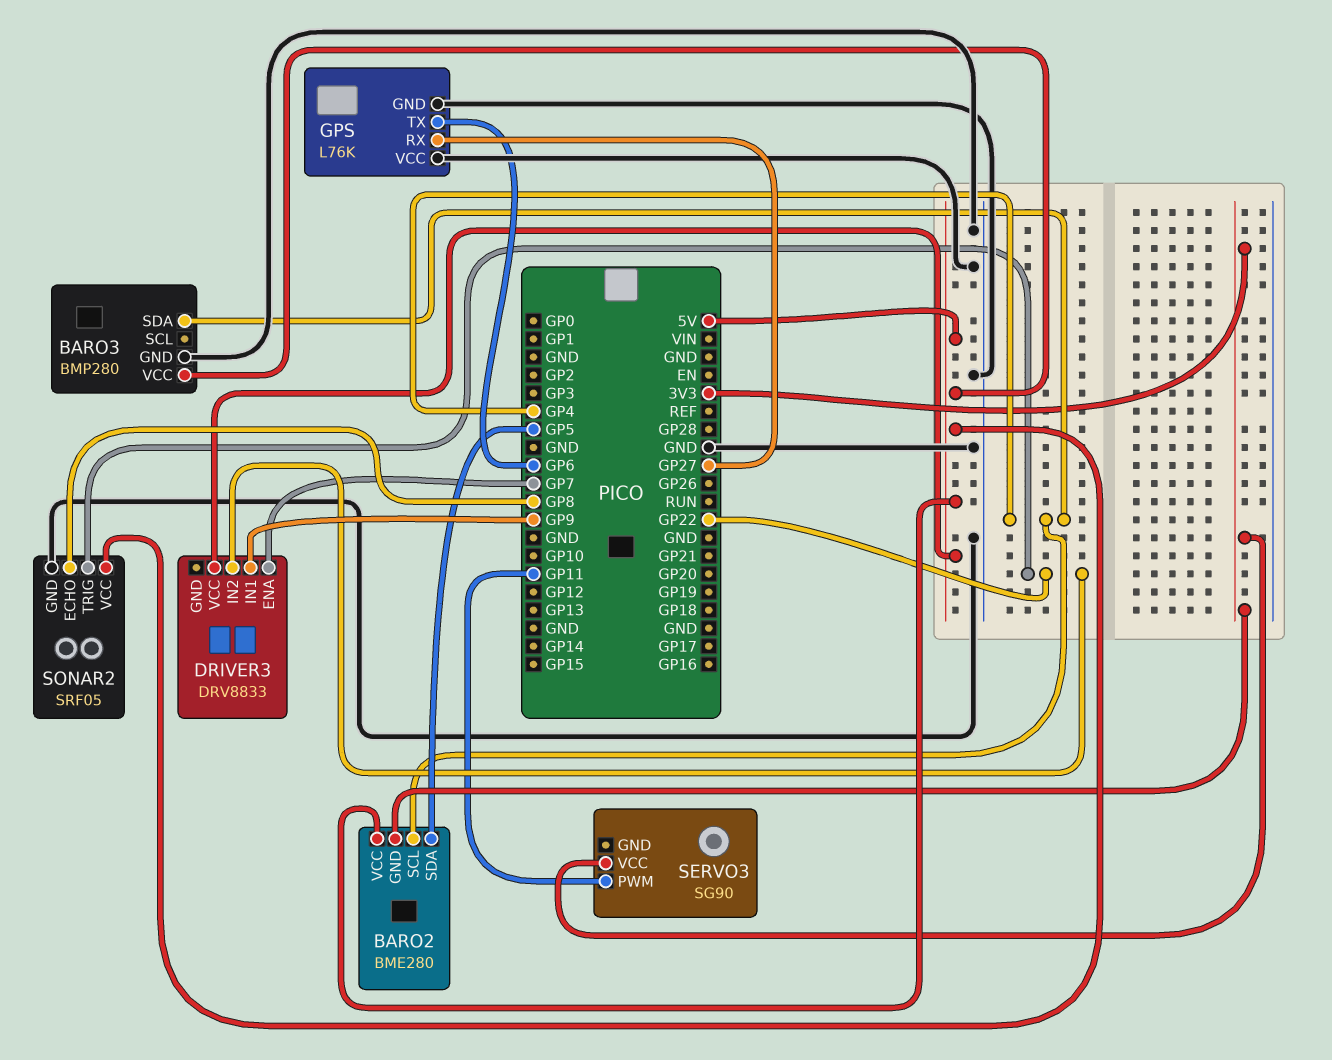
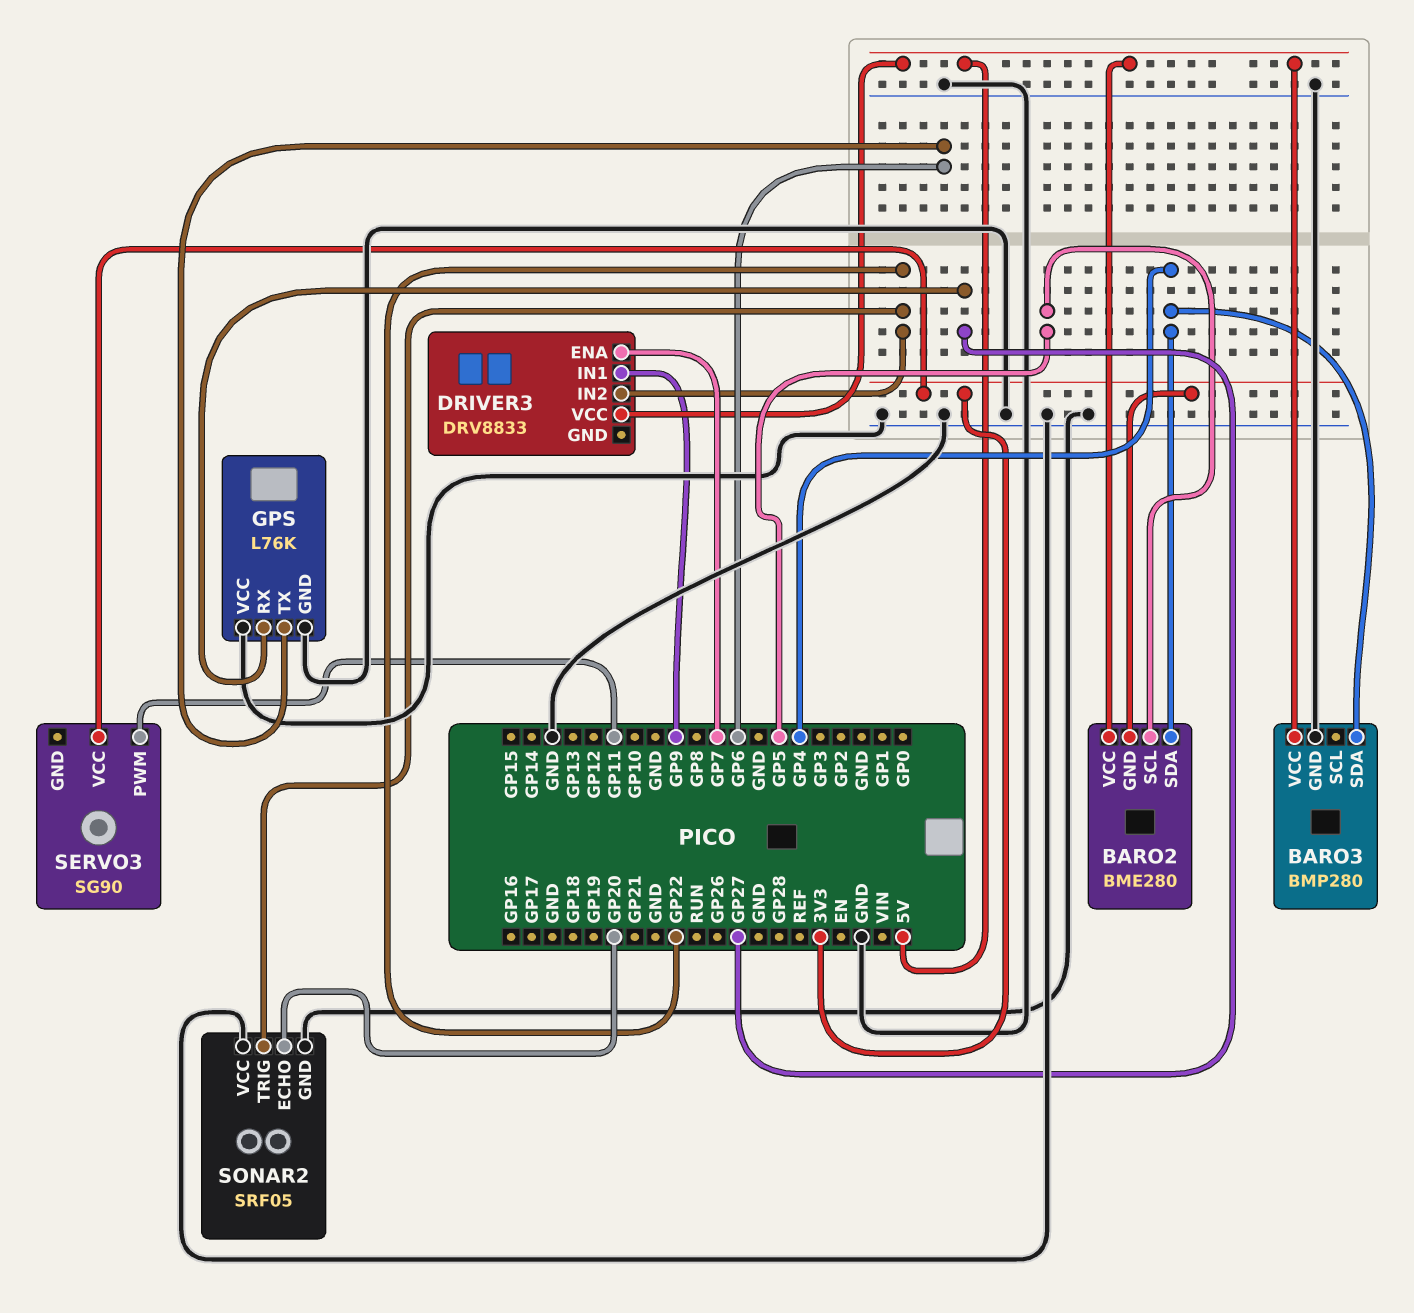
BARO2 pin SCL: GP4 -> GP5
BARO2 pin SDA: GP5 -> GP4
SONAR2 pin ECHO: GP8 -> GP20
SONAR2 pin VCC: 5V -> GND

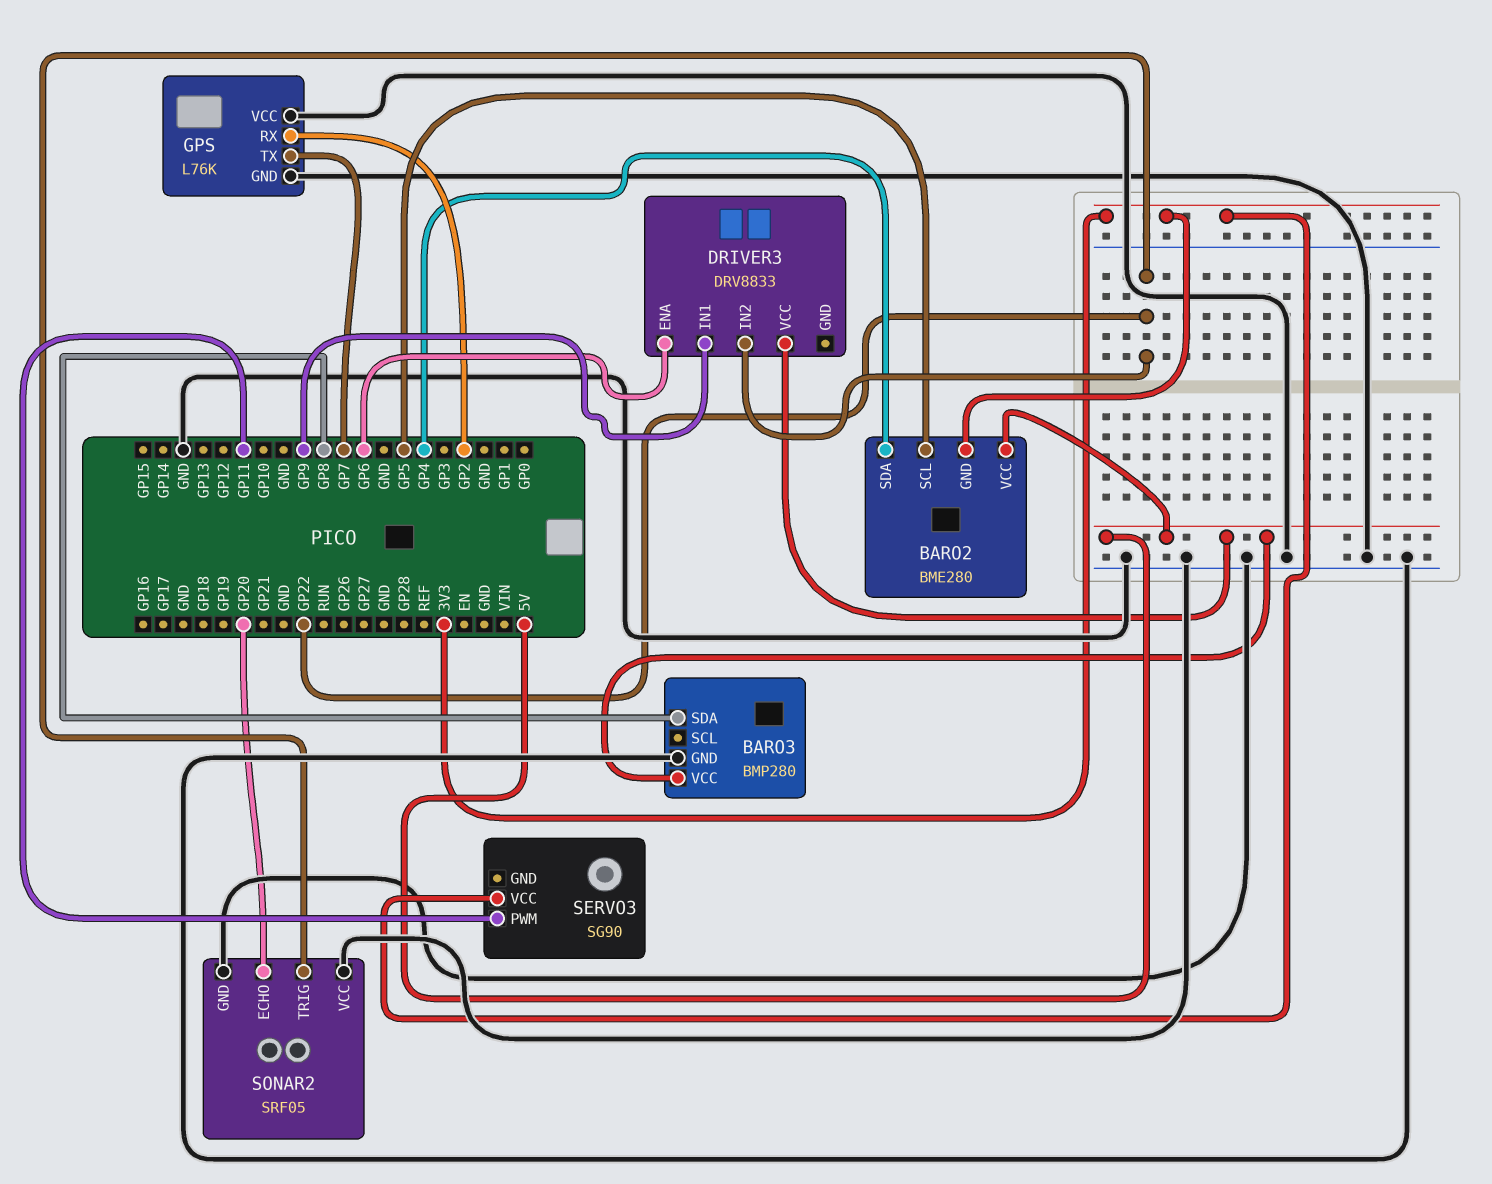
BARO3 pin SDA: GP4 -> GP8
DRIVER3 pin ENA: GP7 -> GP6
GPS pin RX: GP27 -> GP2
GPS pin TX: GP6 -> GP7

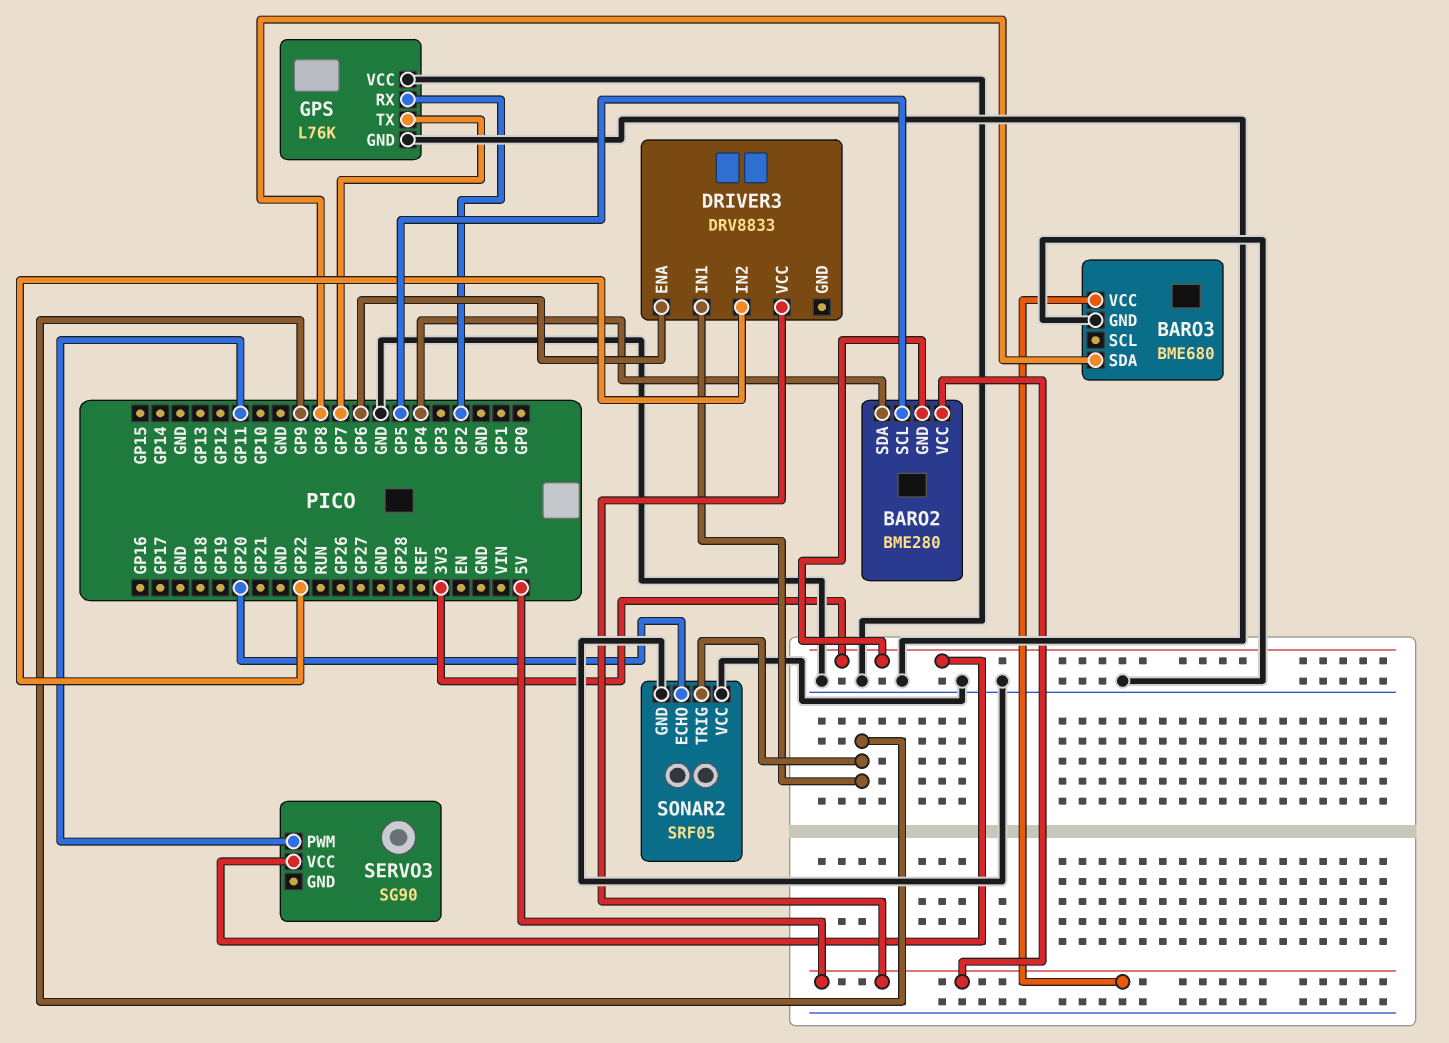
BARO3: BMP280 -> BME680
SONAR2 pin TRIG: GP22 -> GP9

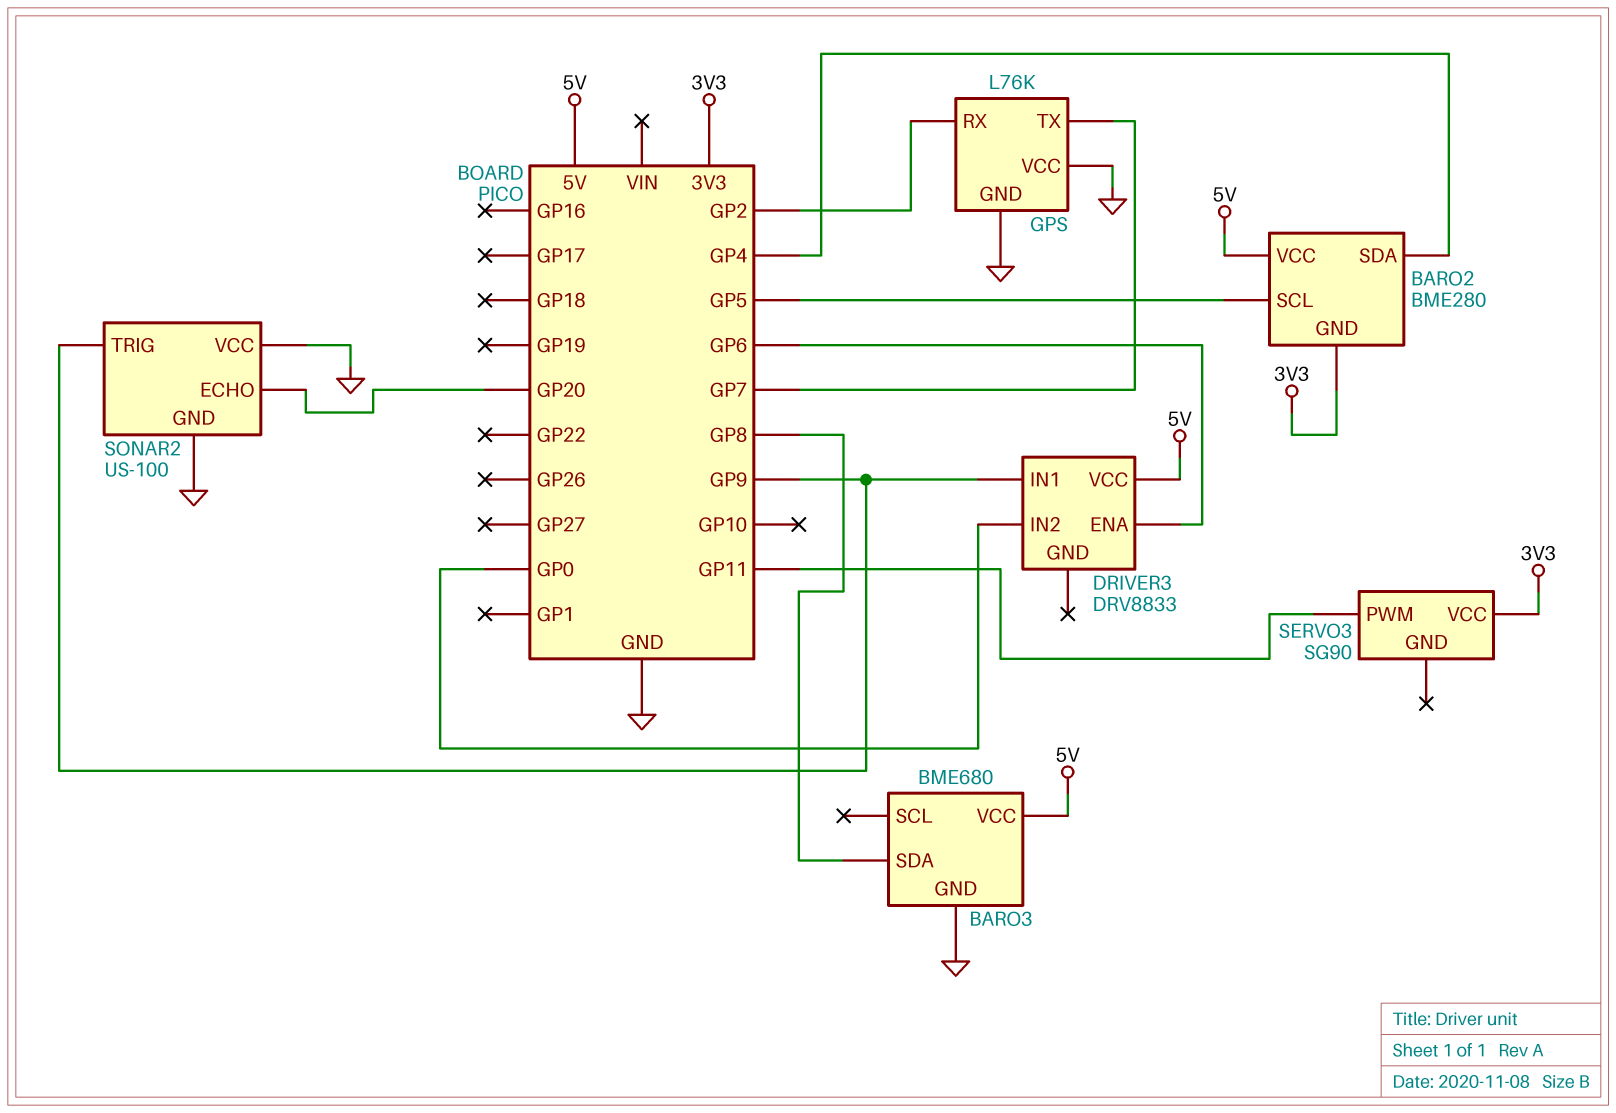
DRIVER3 pin IN2: GP22 -> GP0
SONAR2: SRF05 -> US-100

